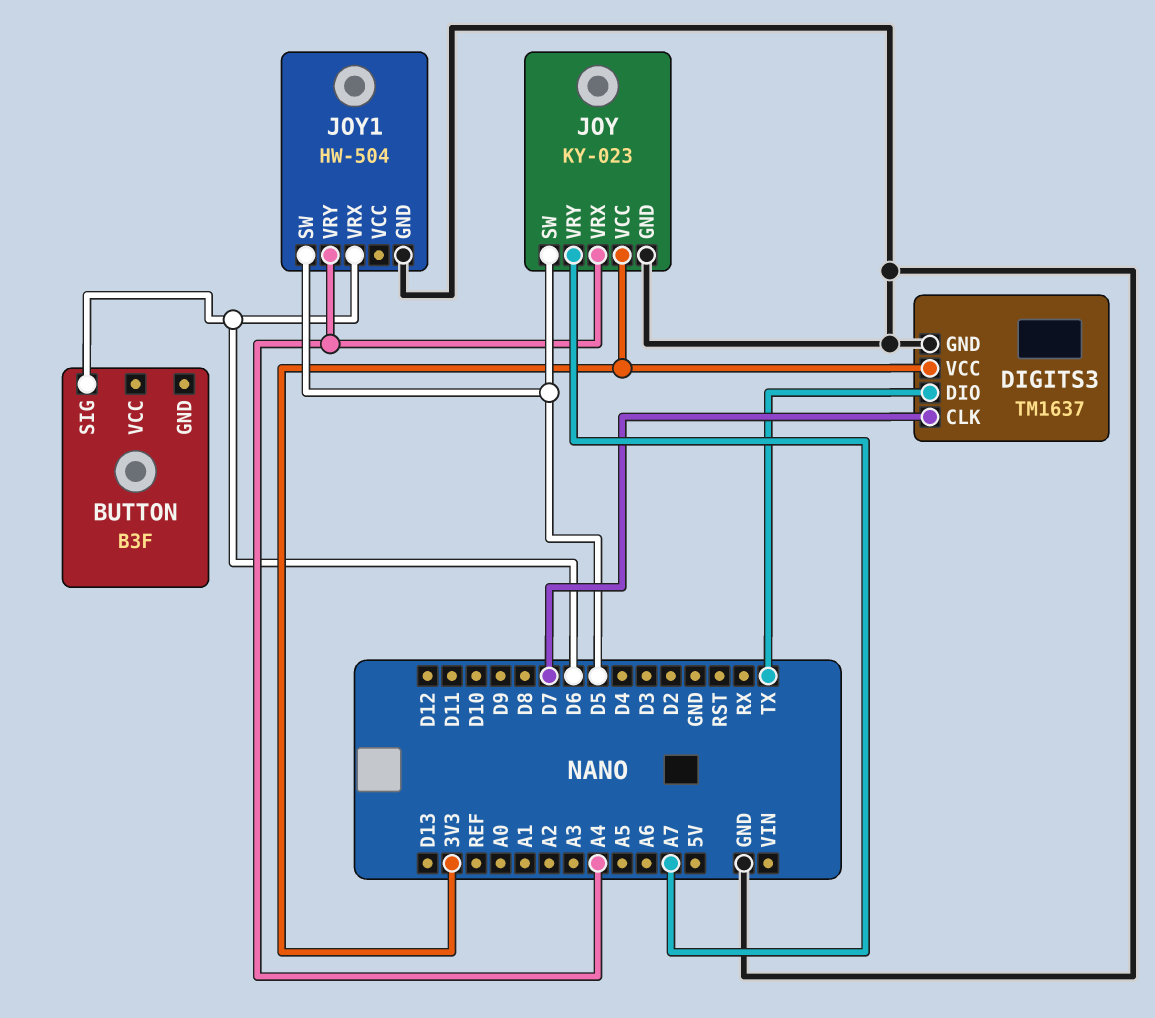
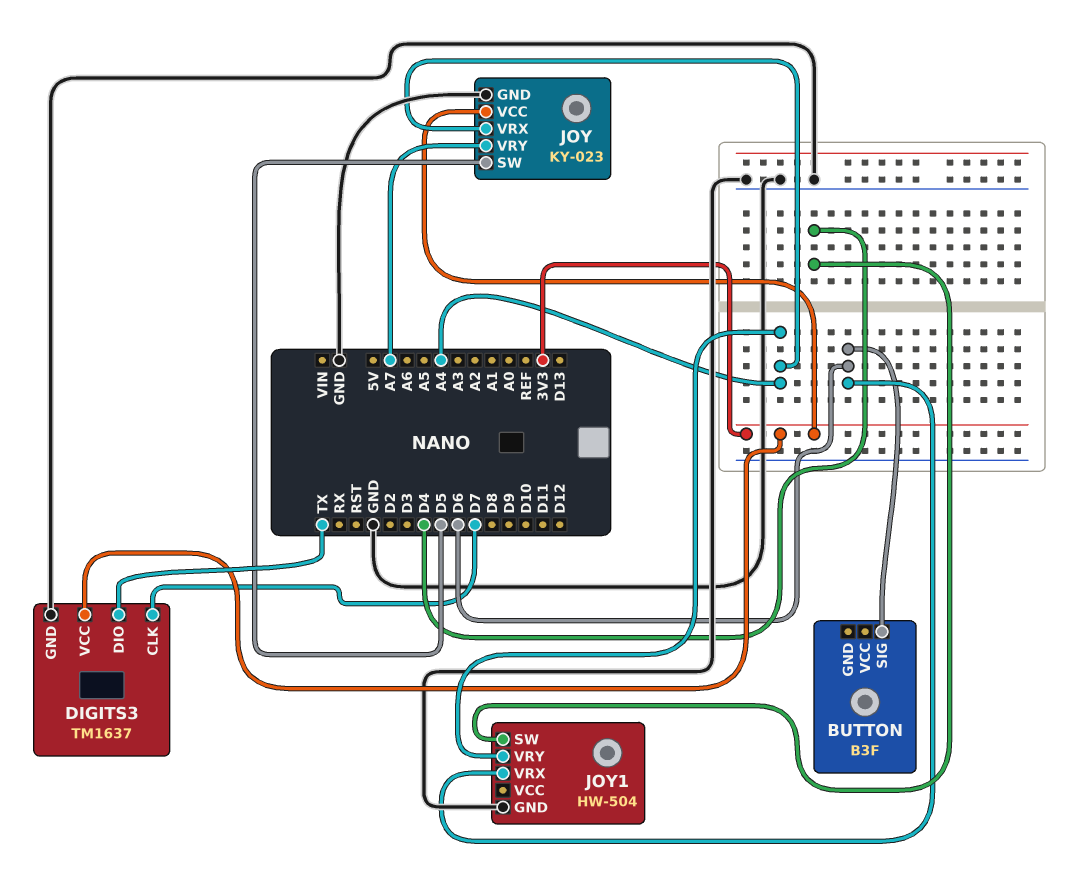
JOY1 pin SW: D5 -> D4

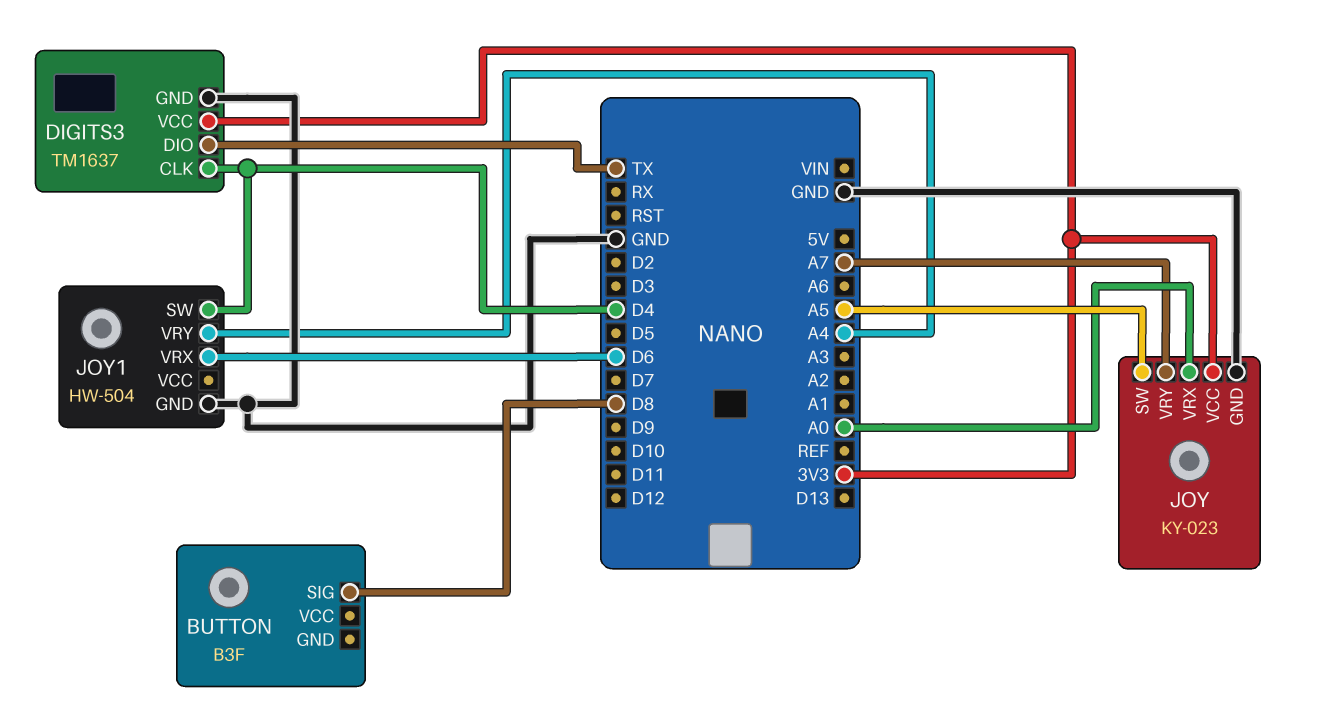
BUTTON pin SIG: D6 -> D8
DIGITS3 pin CLK: D7 -> D4
JOY pin SW: D5 -> A5
JOY pin VRX: A4 -> A0

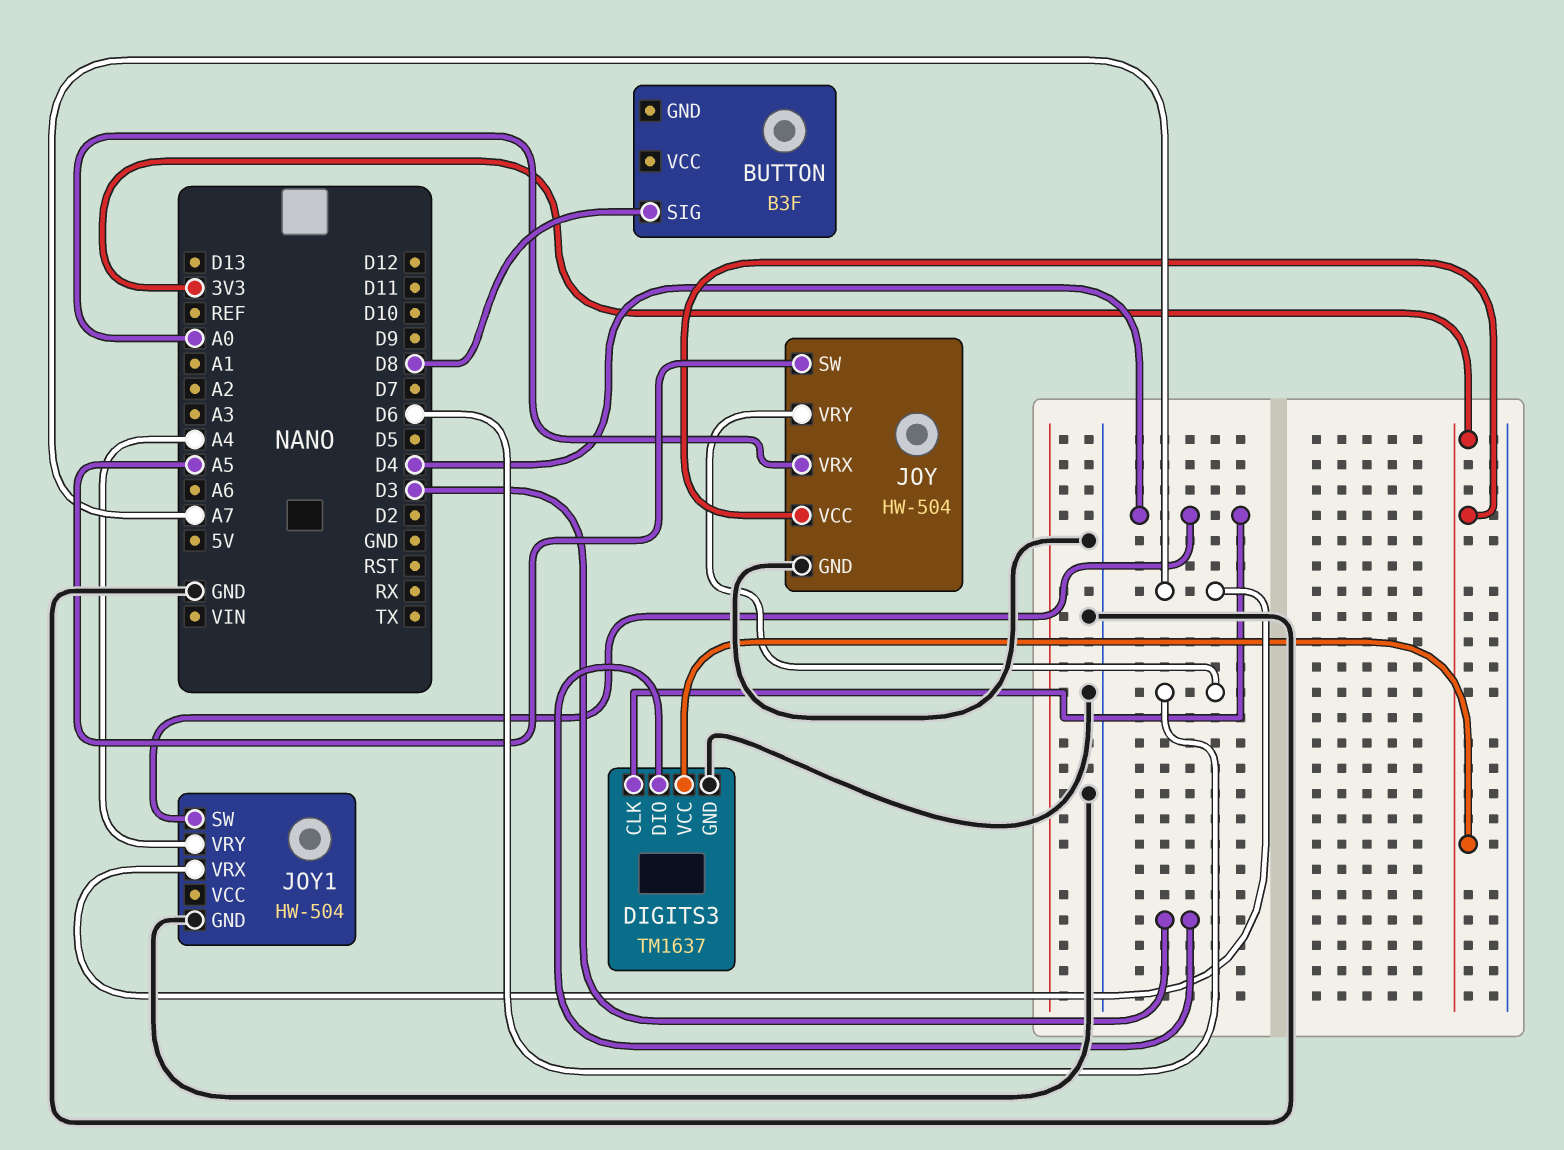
DIGITS3 pin DIO: TX -> D3
JOY: KY-023 -> HW-504
JOY pin VRY: A7 -> D6
JOY1 pin VRX: D6 -> A7

